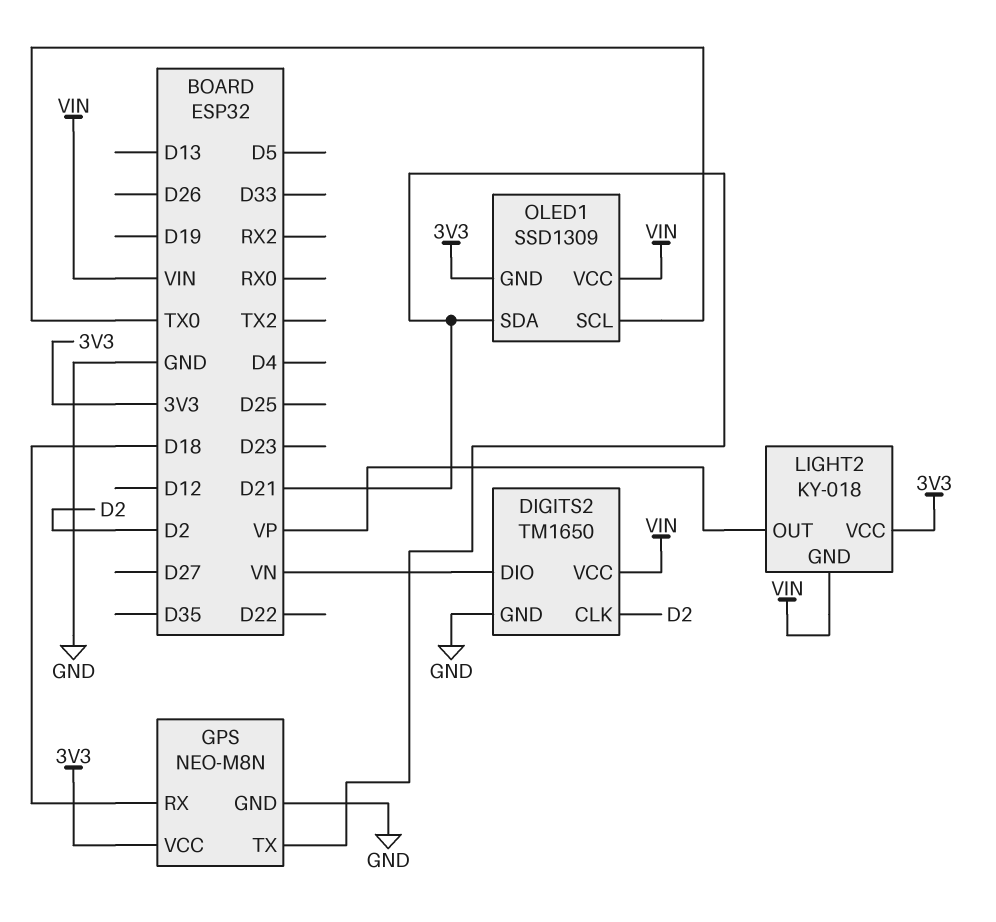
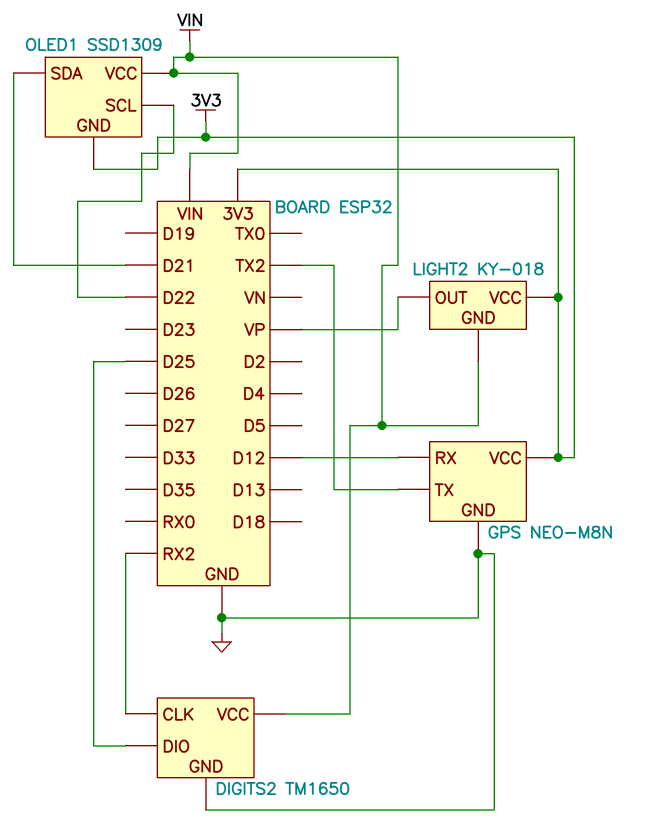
DIGITS2 pin CLK: D2 -> RX2
DIGITS2 pin DIO: VN -> D25
GPS pin RX: D18 -> D12
GPS pin TX: D21 -> TX2
OLED1 pin SCL: TX0 -> D22

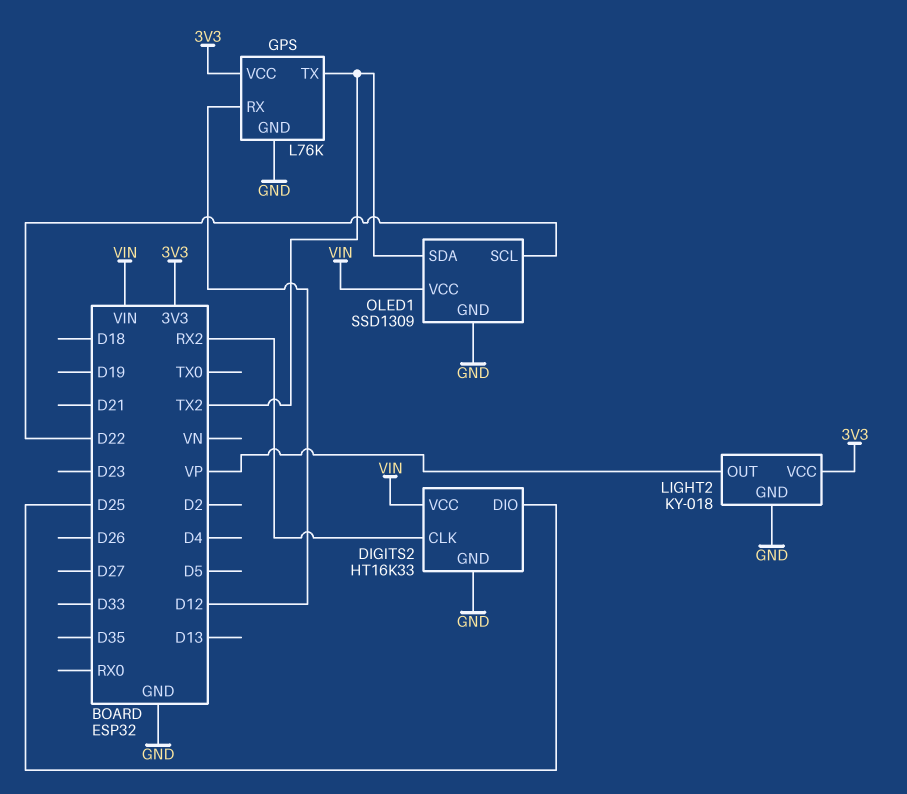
DIGITS2: TM1650 -> HT16K33
GPS: NEO-M8N -> L76K
LIGHT2 pin GND: VIN -> GND
OLED1 pin GND: 3V3 -> GND
OLED1 pin SDA: D21 -> TX2

